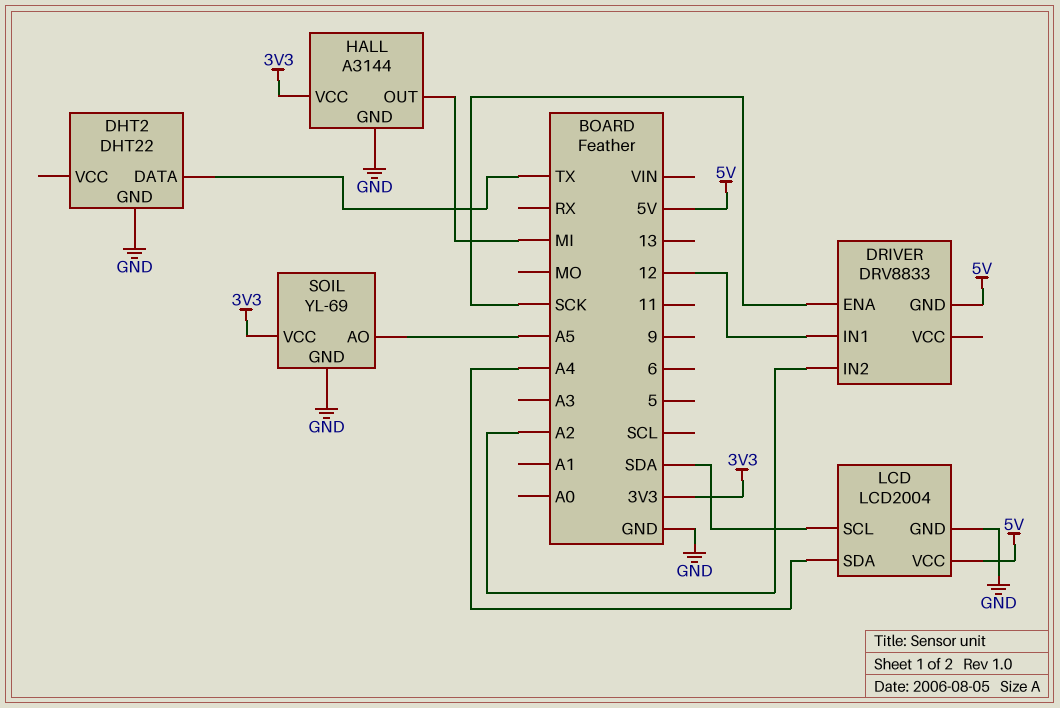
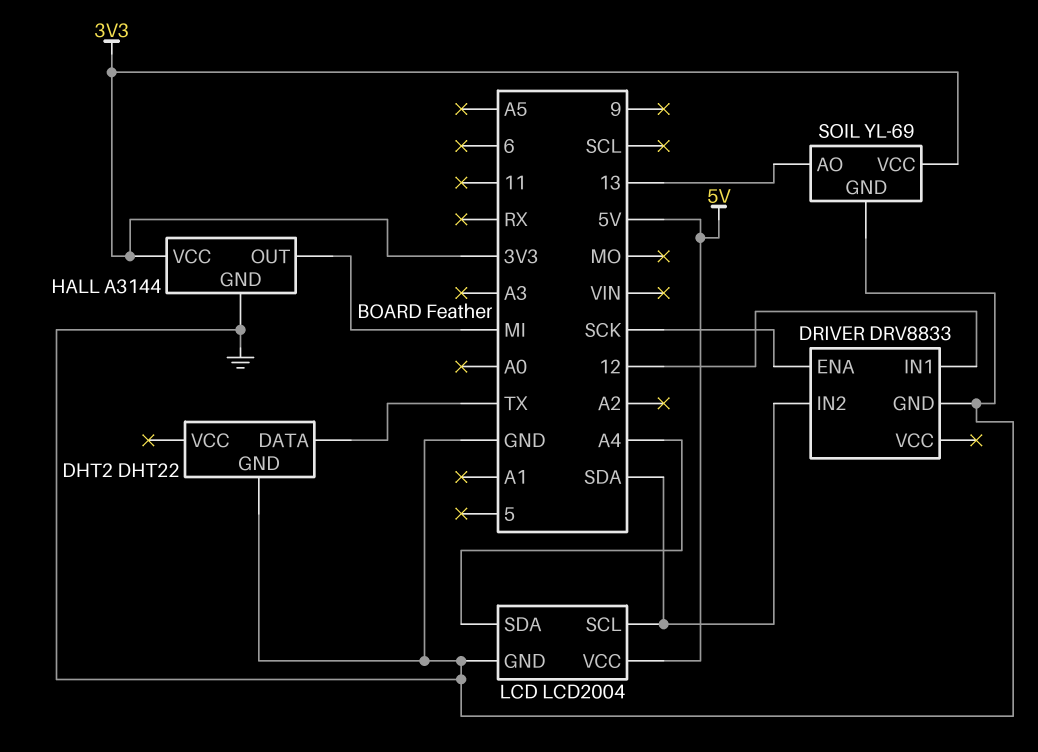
DRIVER pin GND: 5V -> GND
DRIVER pin IN2: A2 -> SDA
SOIL pin AO: A5 -> 13

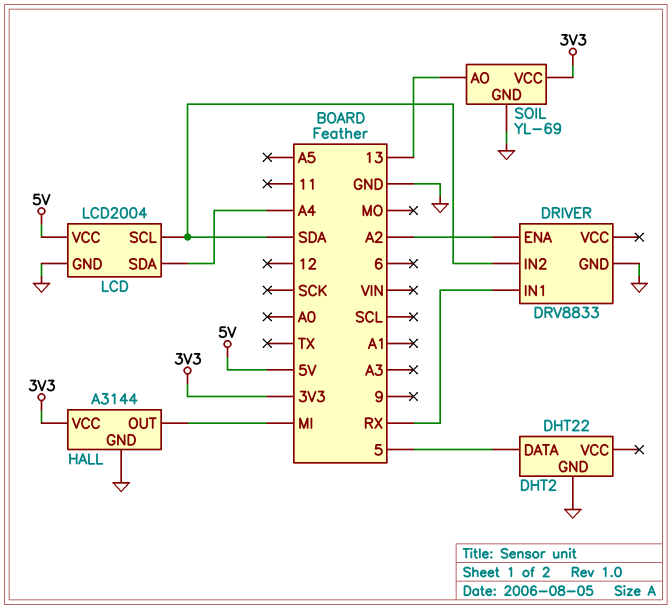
DHT2 pin DATA: TX -> 5
DRIVER pin ENA: SCK -> A2
DRIVER pin IN1: 12 -> RX

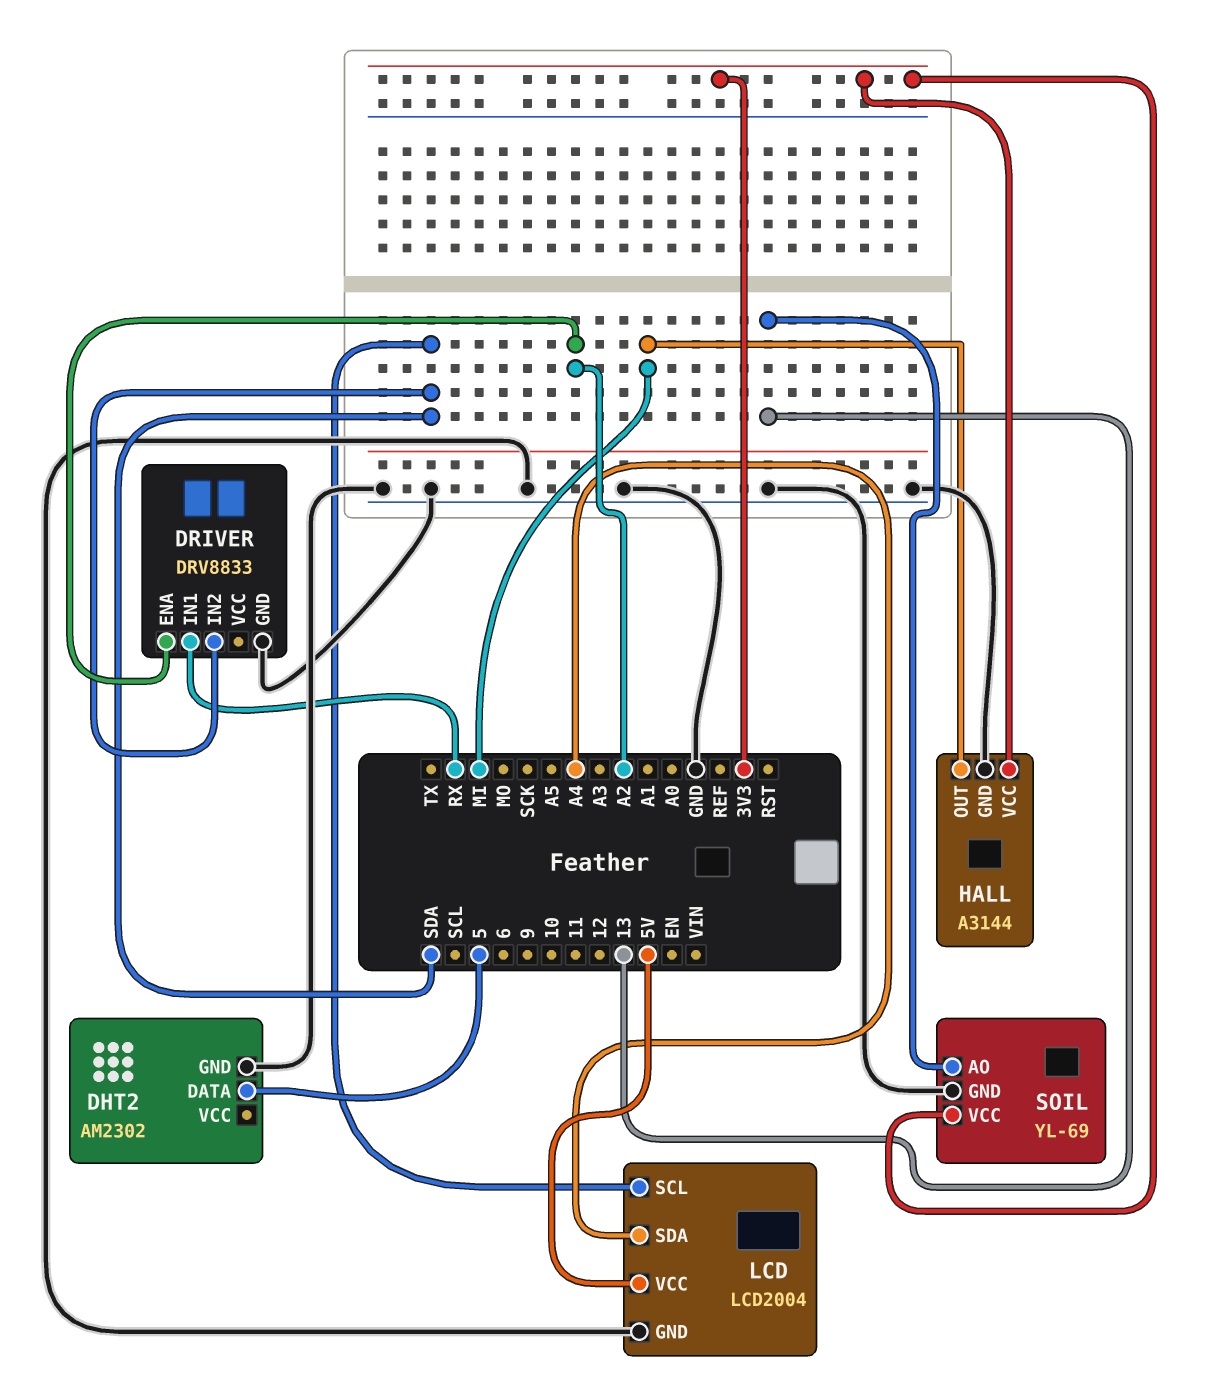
DHT2: DHT22 -> AM2302

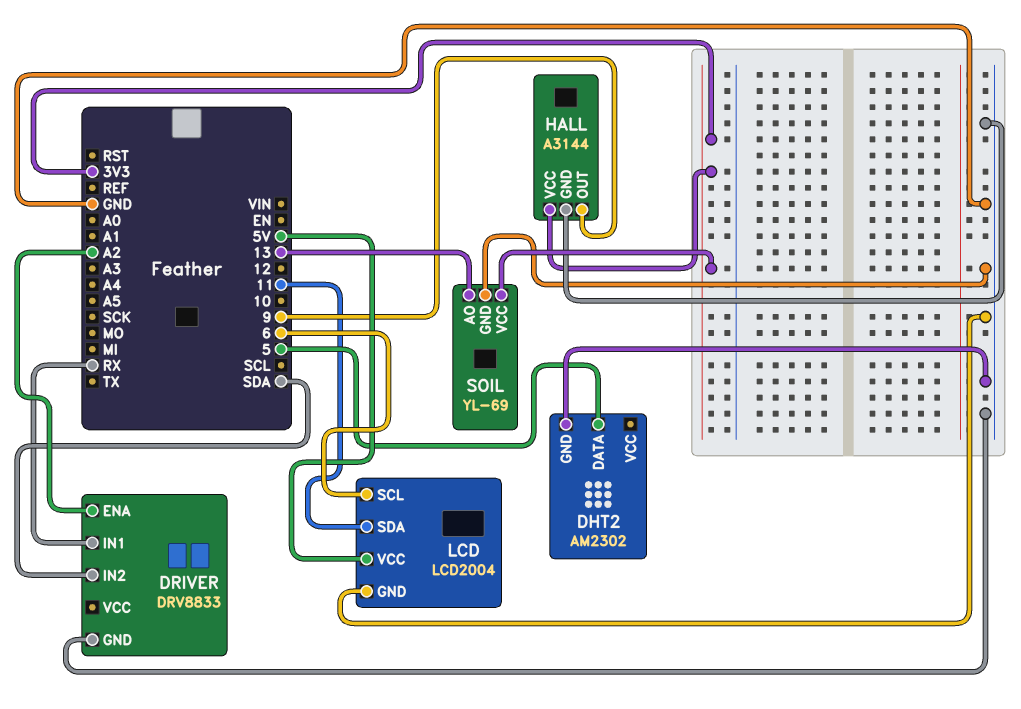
HALL pin OUT: MI -> 9
LCD pin SCL: SDA -> 6
LCD pin SDA: A4 -> 11

